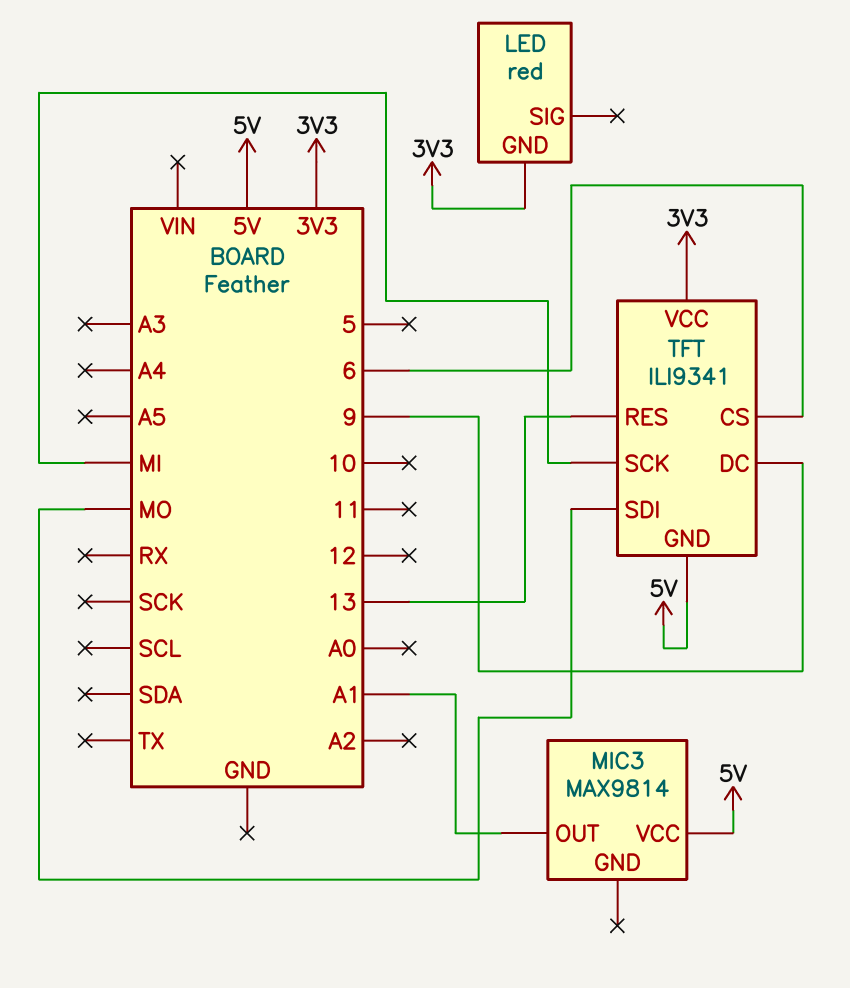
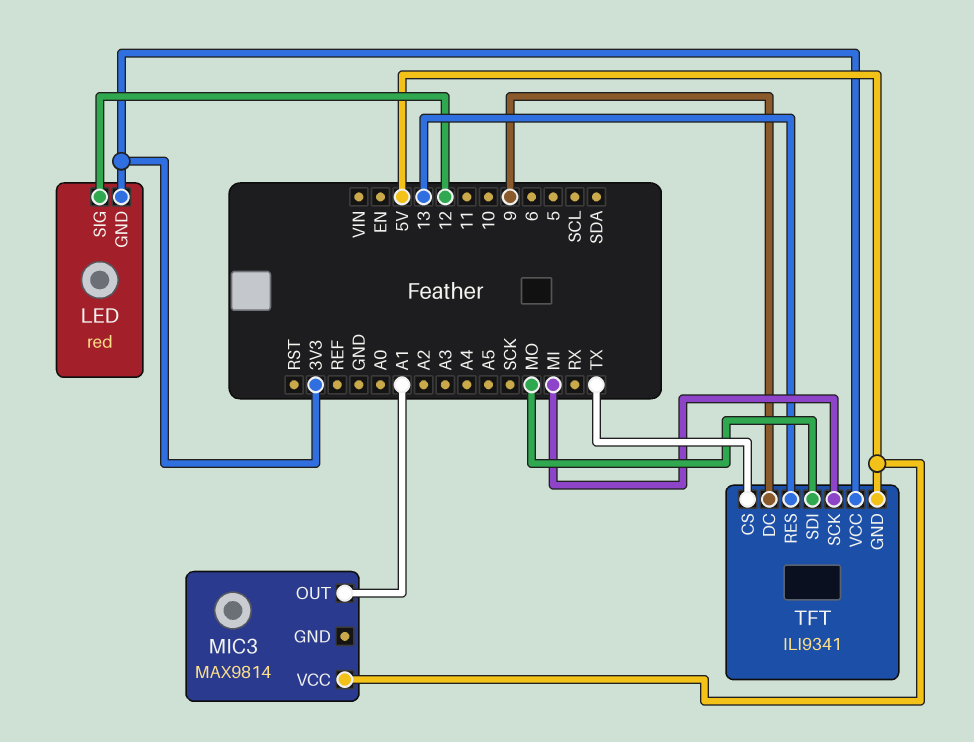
LED pin SIG: none -> 12
TFT pin CS: 6 -> TX

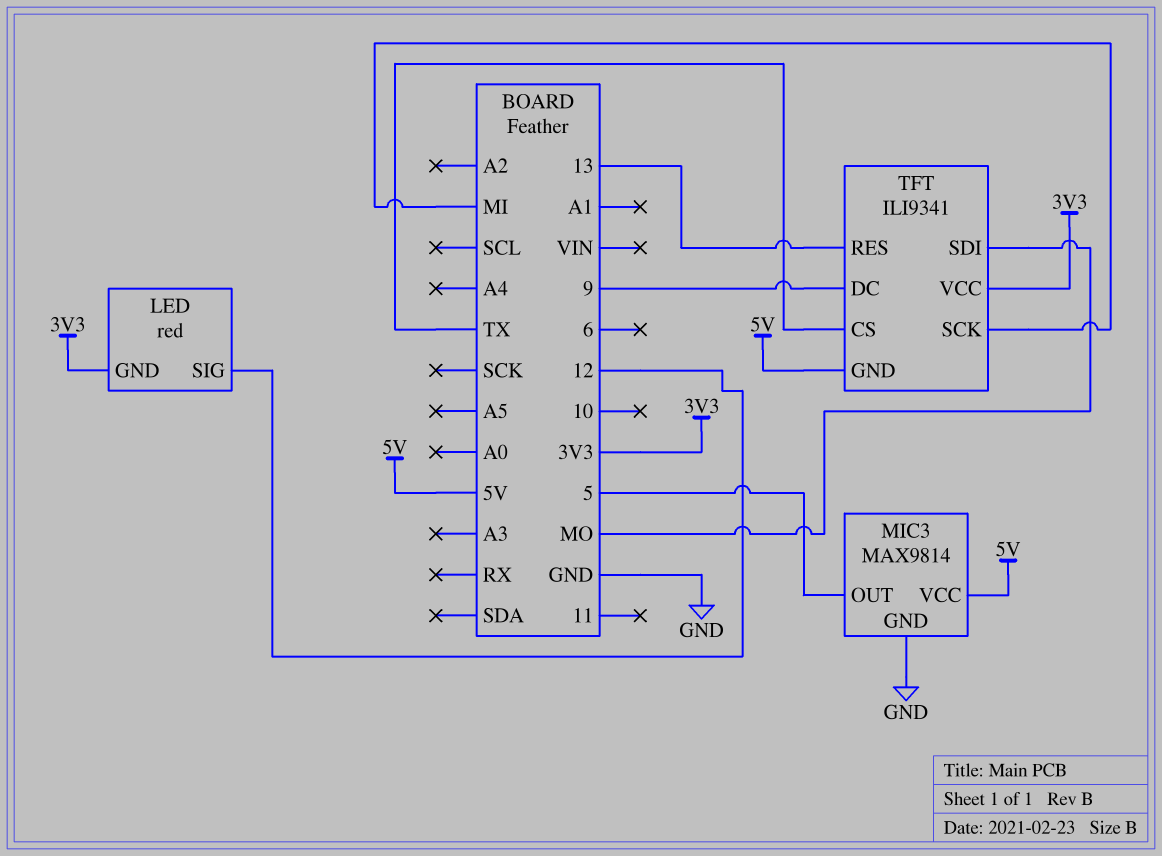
MIC3 pin GND: none -> GND
MIC3 pin OUT: A1 -> 5

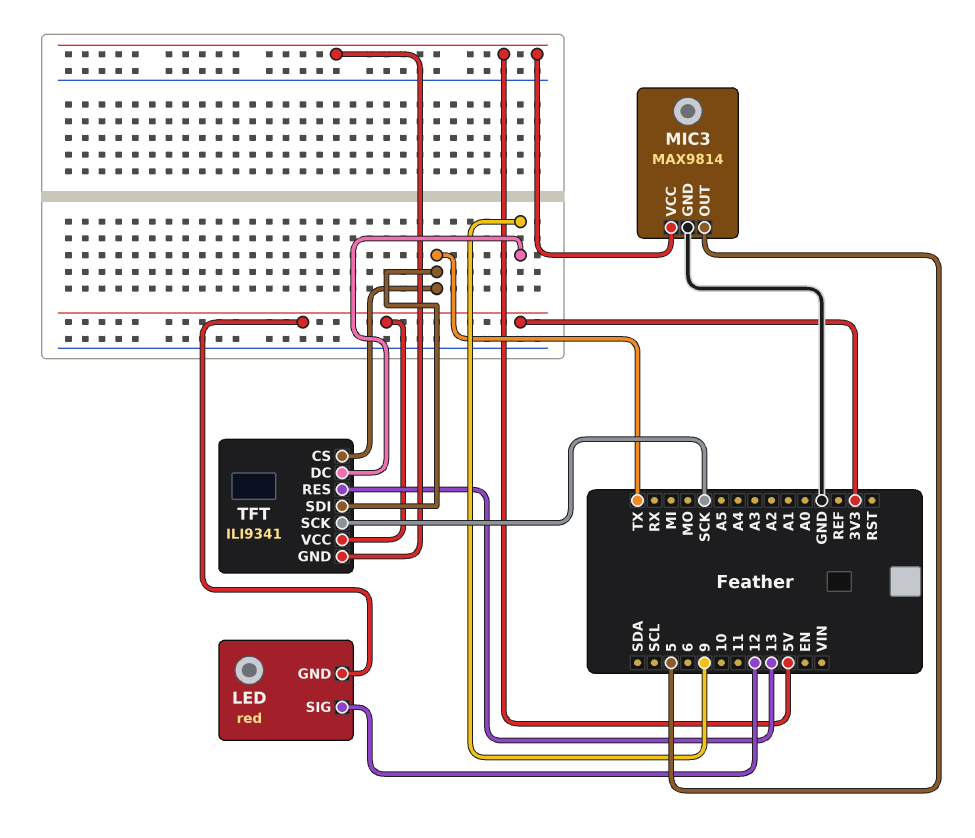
TFT pin SCK: MI -> SCK
TFT pin SDI: MO -> TX

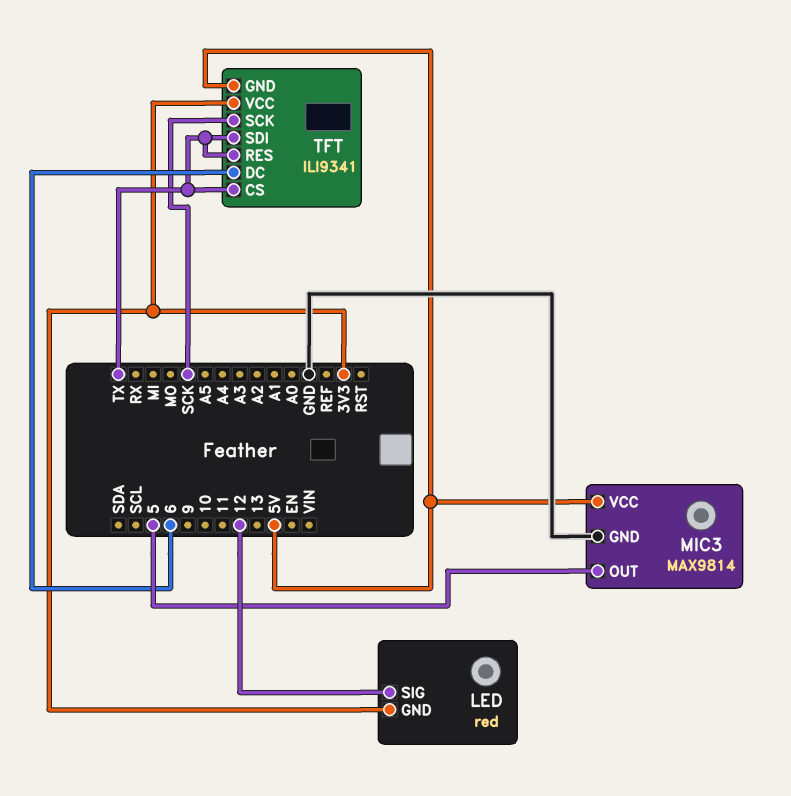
TFT pin DC: 9 -> 6
TFT pin RES: 13 -> TX

